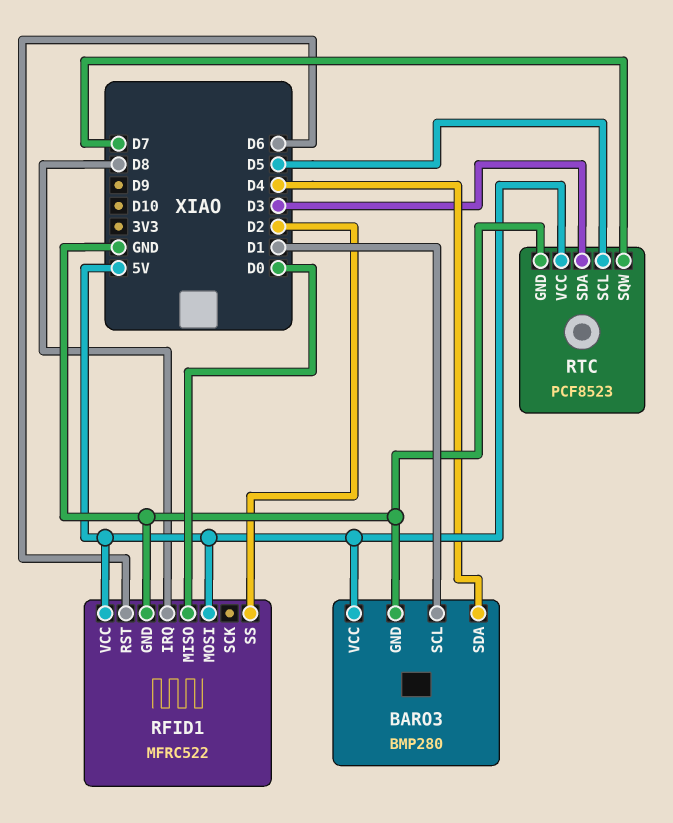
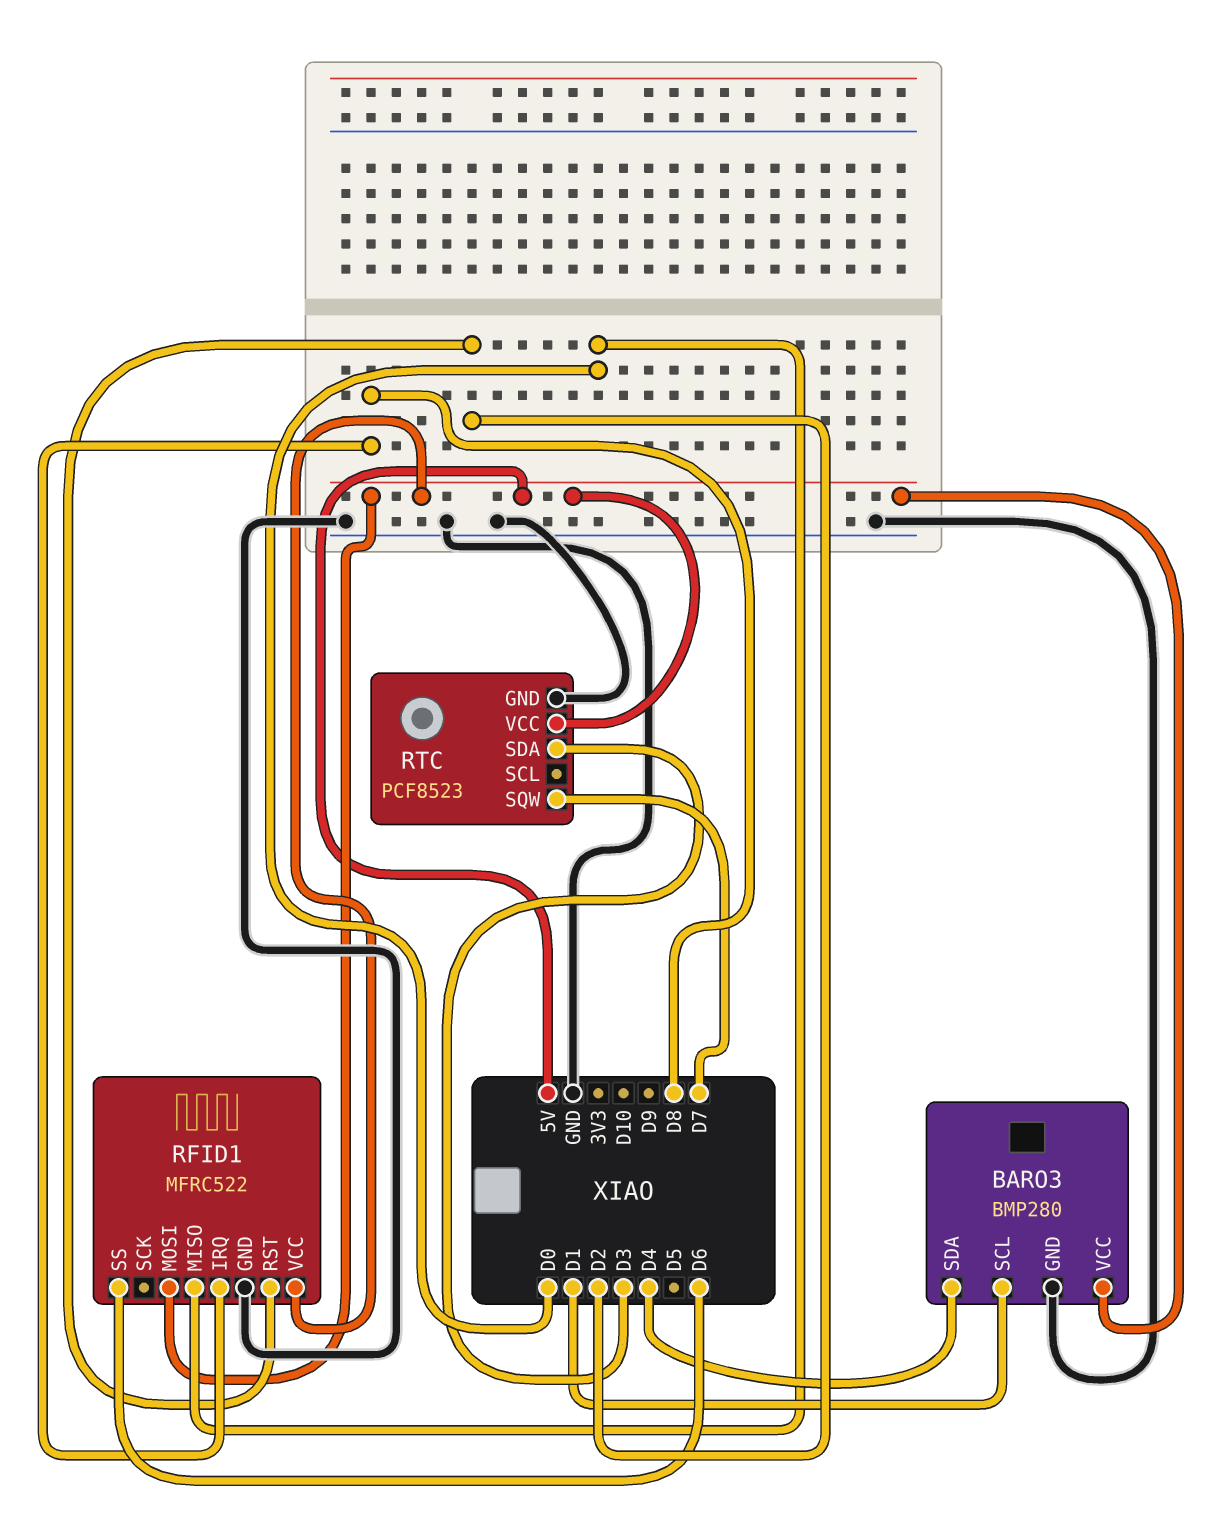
RFID1 pin RST: D6 -> D2
RFID1 pin SS: D2 -> D6
RTC pin SCL: D5 -> none

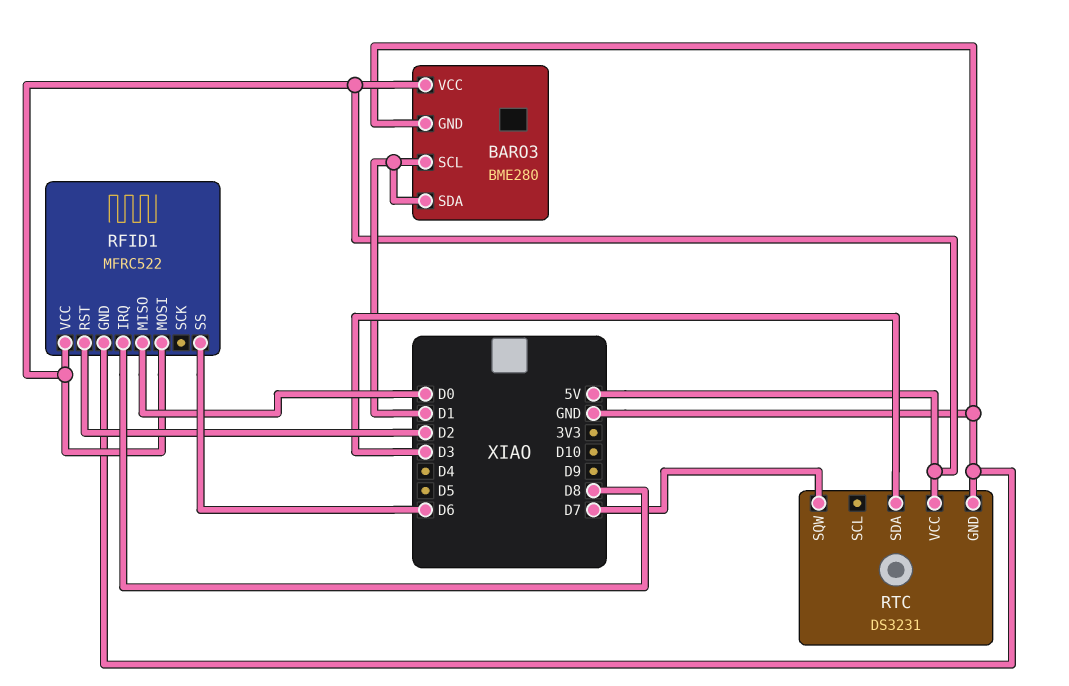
BARO3: BMP280 -> BME280
BARO3 pin SDA: D4 -> D1
RTC: PCF8523 -> DS3231

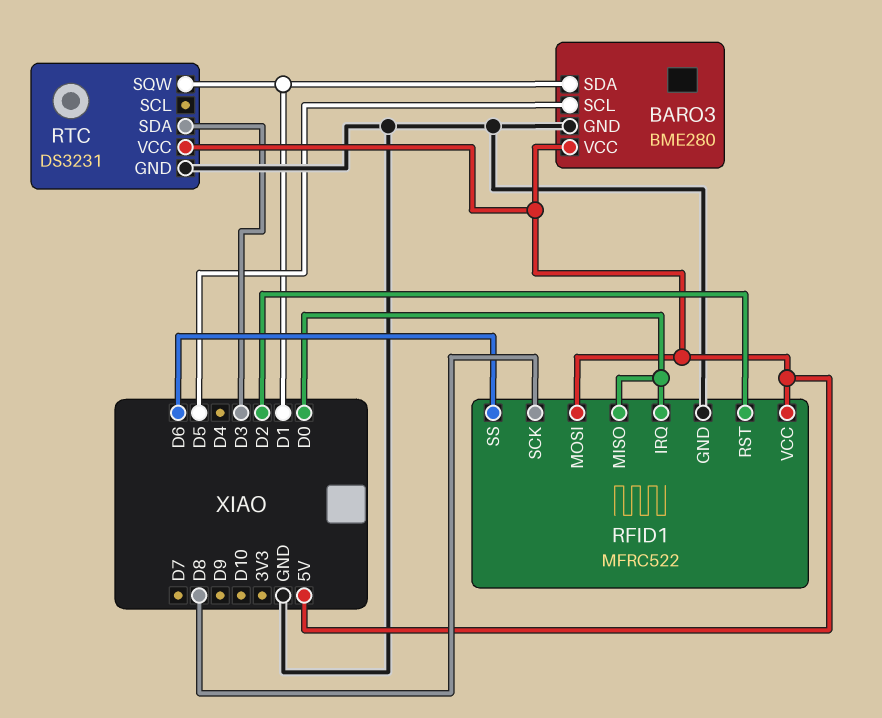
BARO3 pin SCL: D1 -> D5
RFID1 pin IRQ: D8 -> D0
RFID1 pin SCK: none -> D8
RTC pin SQW: D7 -> D1

